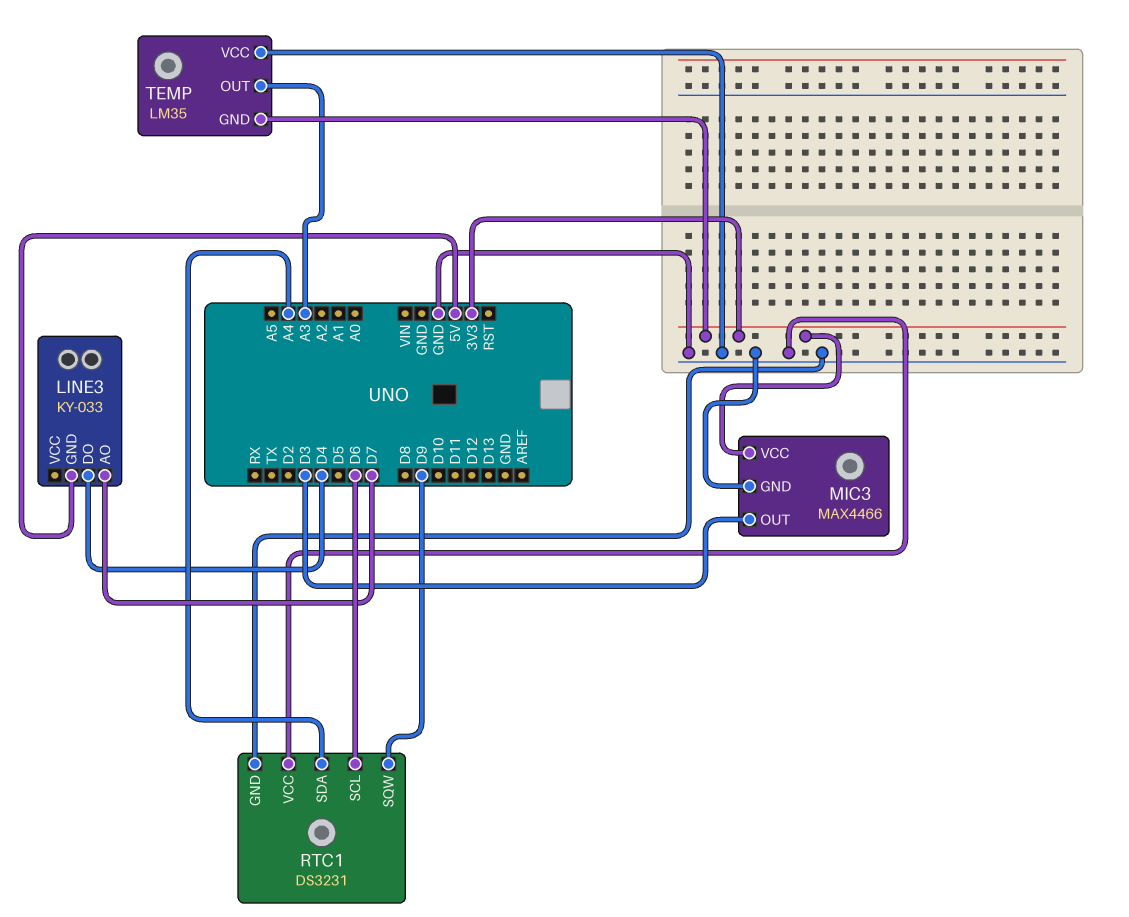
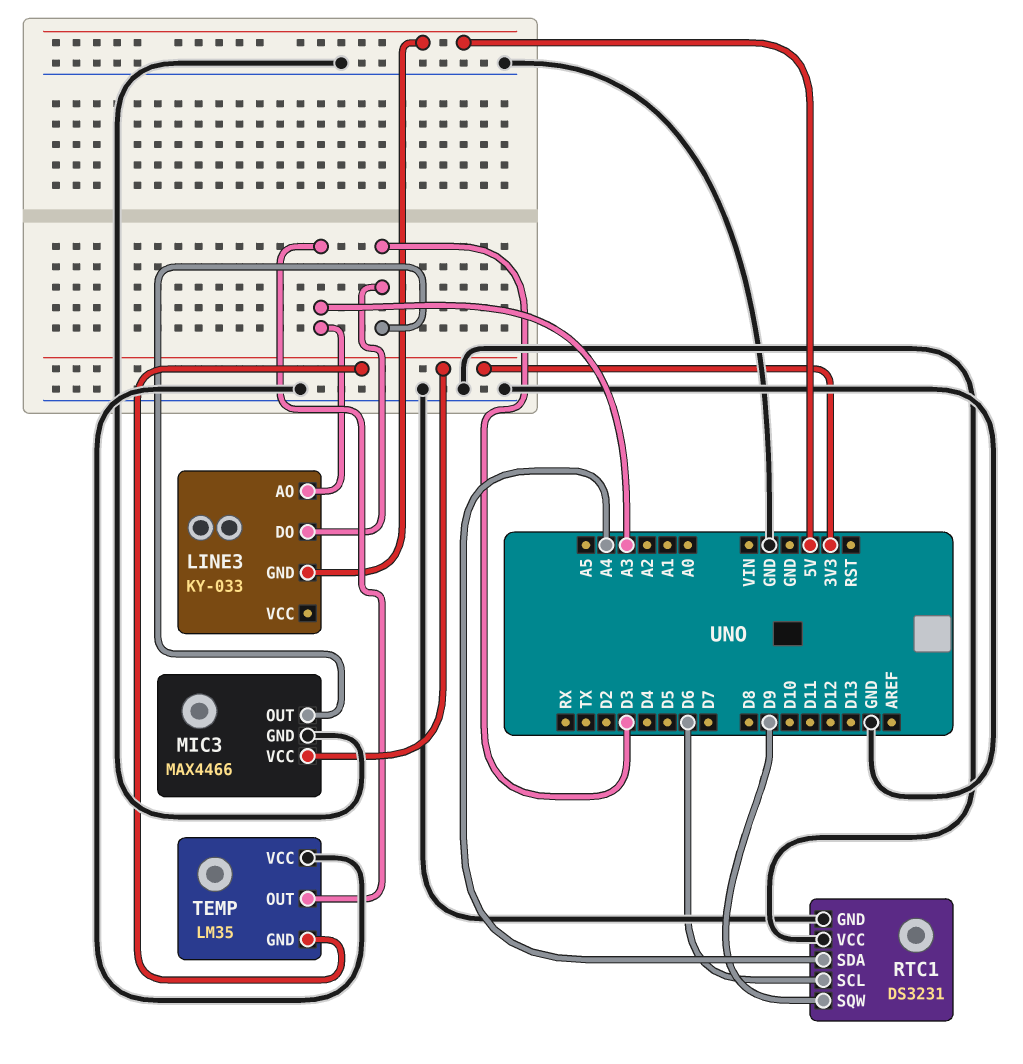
LINE3 pin AO: D7 -> A3
LINE3 pin DO: D4 -> D3

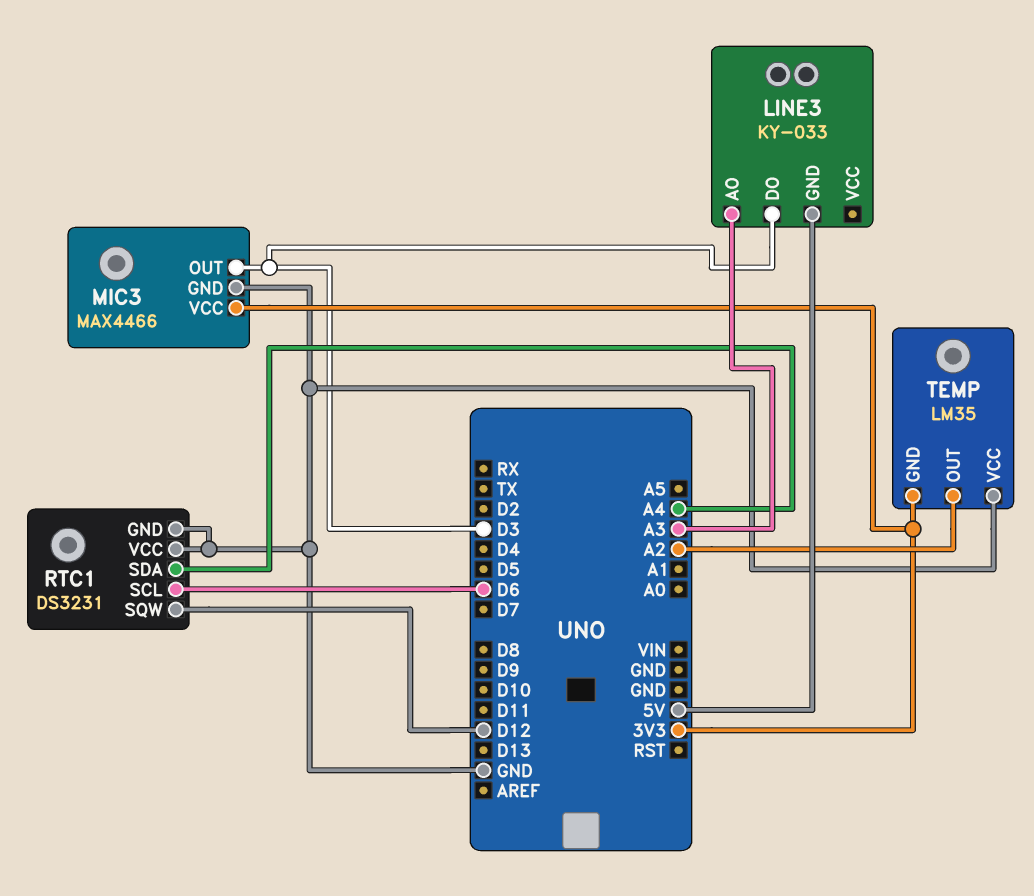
RTC1 pin SQW: D9 -> D12
TEMP pin OUT: A3 -> A2

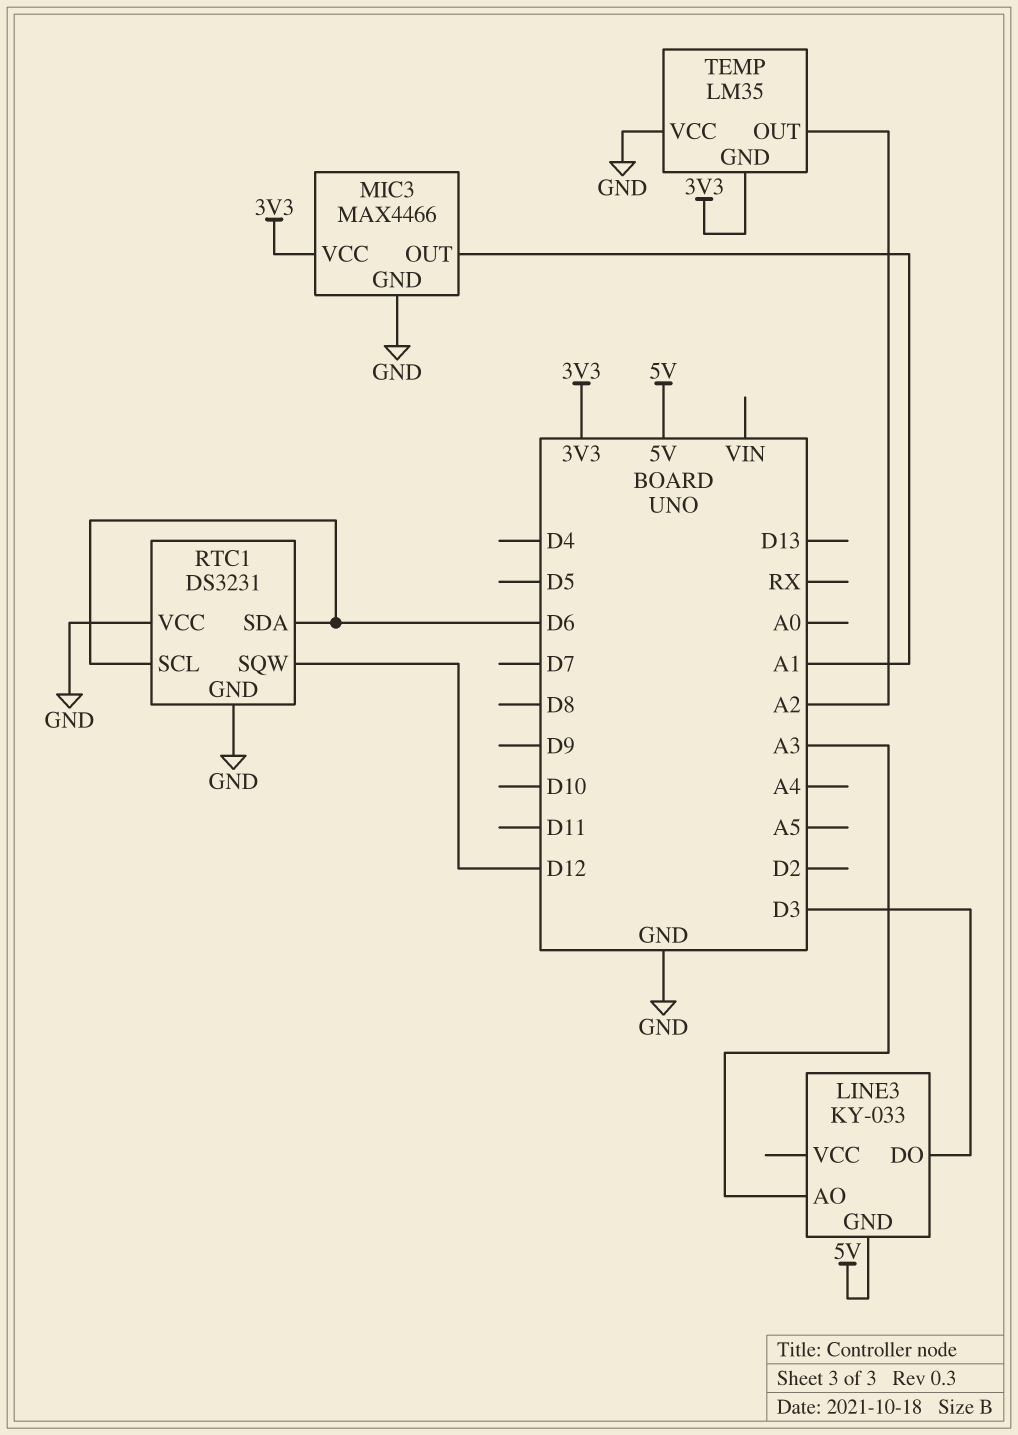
MIC3 pin OUT: D3 -> A1
RTC1 pin SDA: A4 -> D6

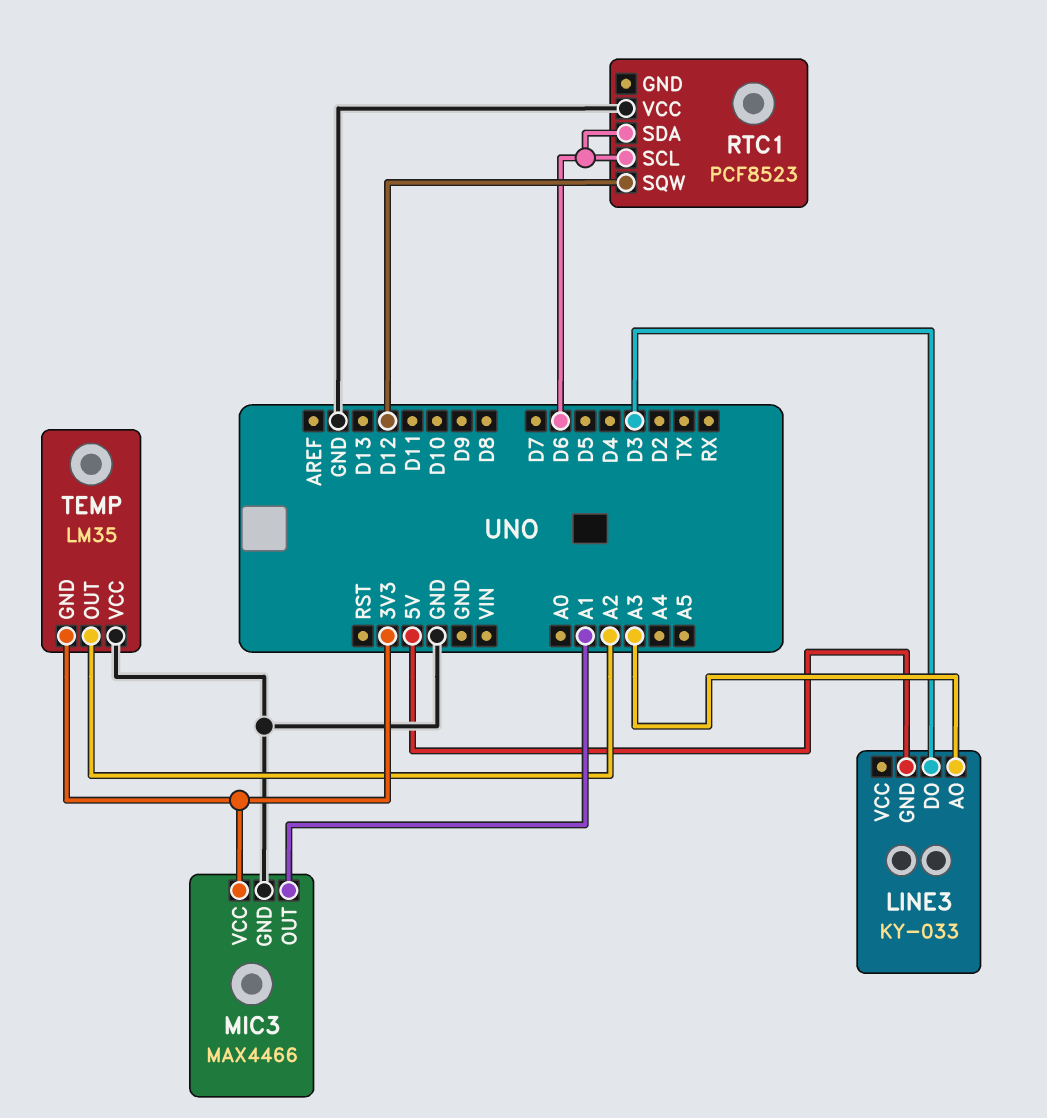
RTC1: DS3231 -> PCF8523
RTC1 pin GND: GND -> none

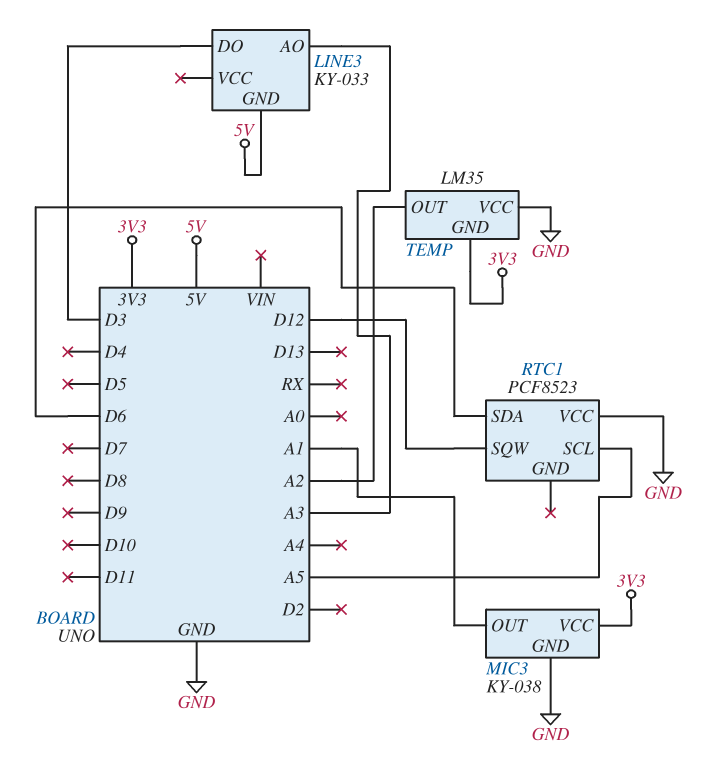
MIC3: MAX4466 -> KY-038
RTC1 pin SCL: D6 -> A5

